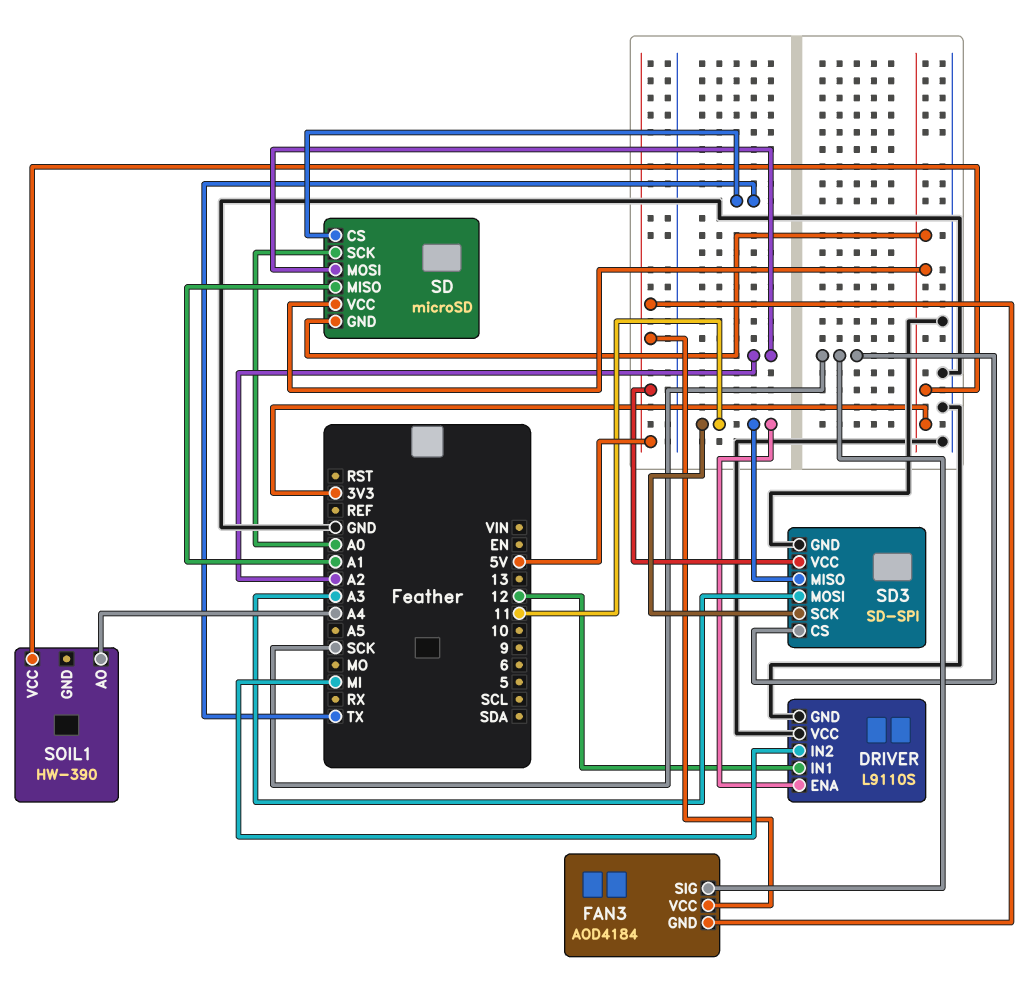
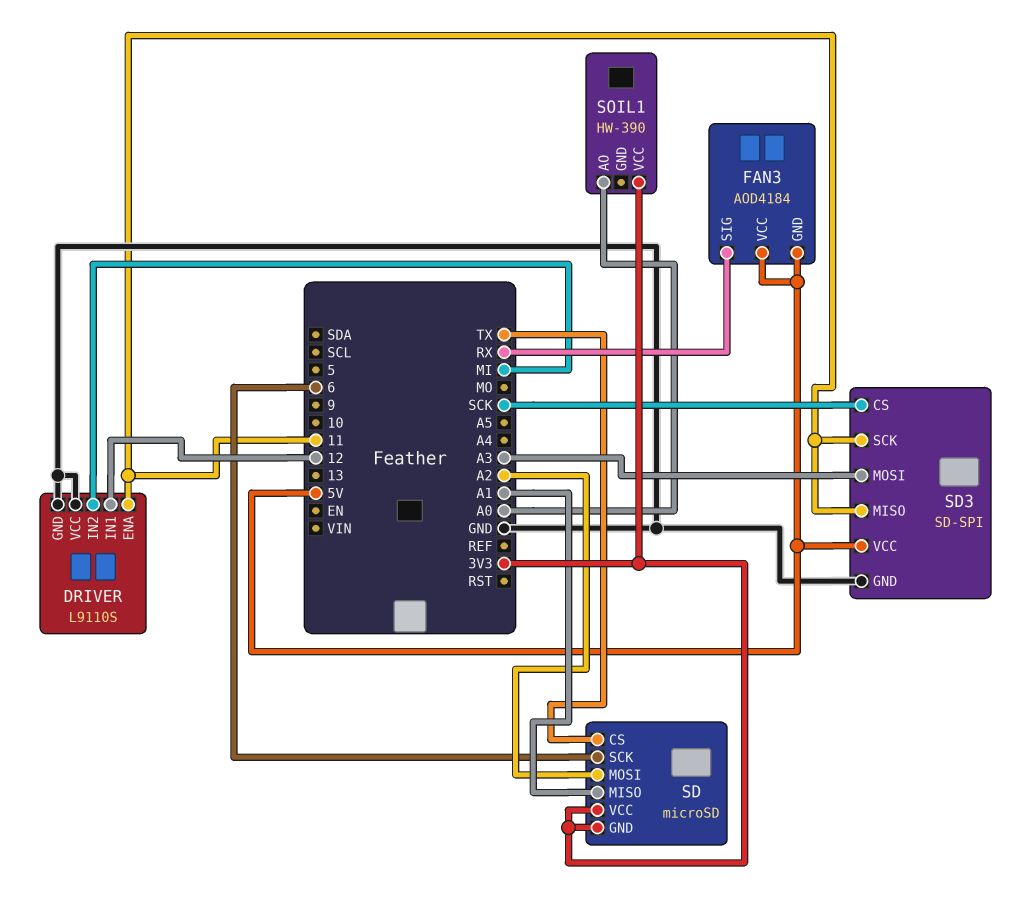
FAN3 pin SIG: SCK -> RX
SD pin SCK: A0 -> 6
SOIL1 pin AO: A4 -> A0

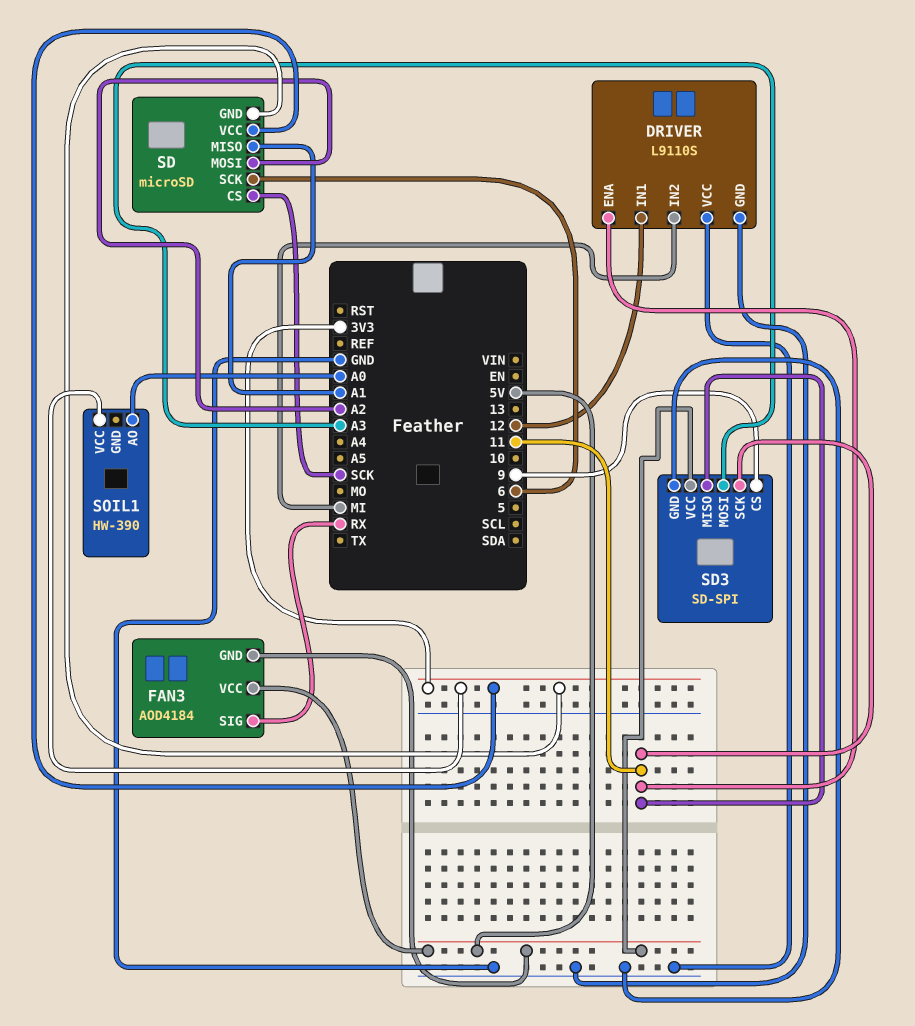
SD pin CS: TX -> SCK
SD3 pin CS: SCK -> 9

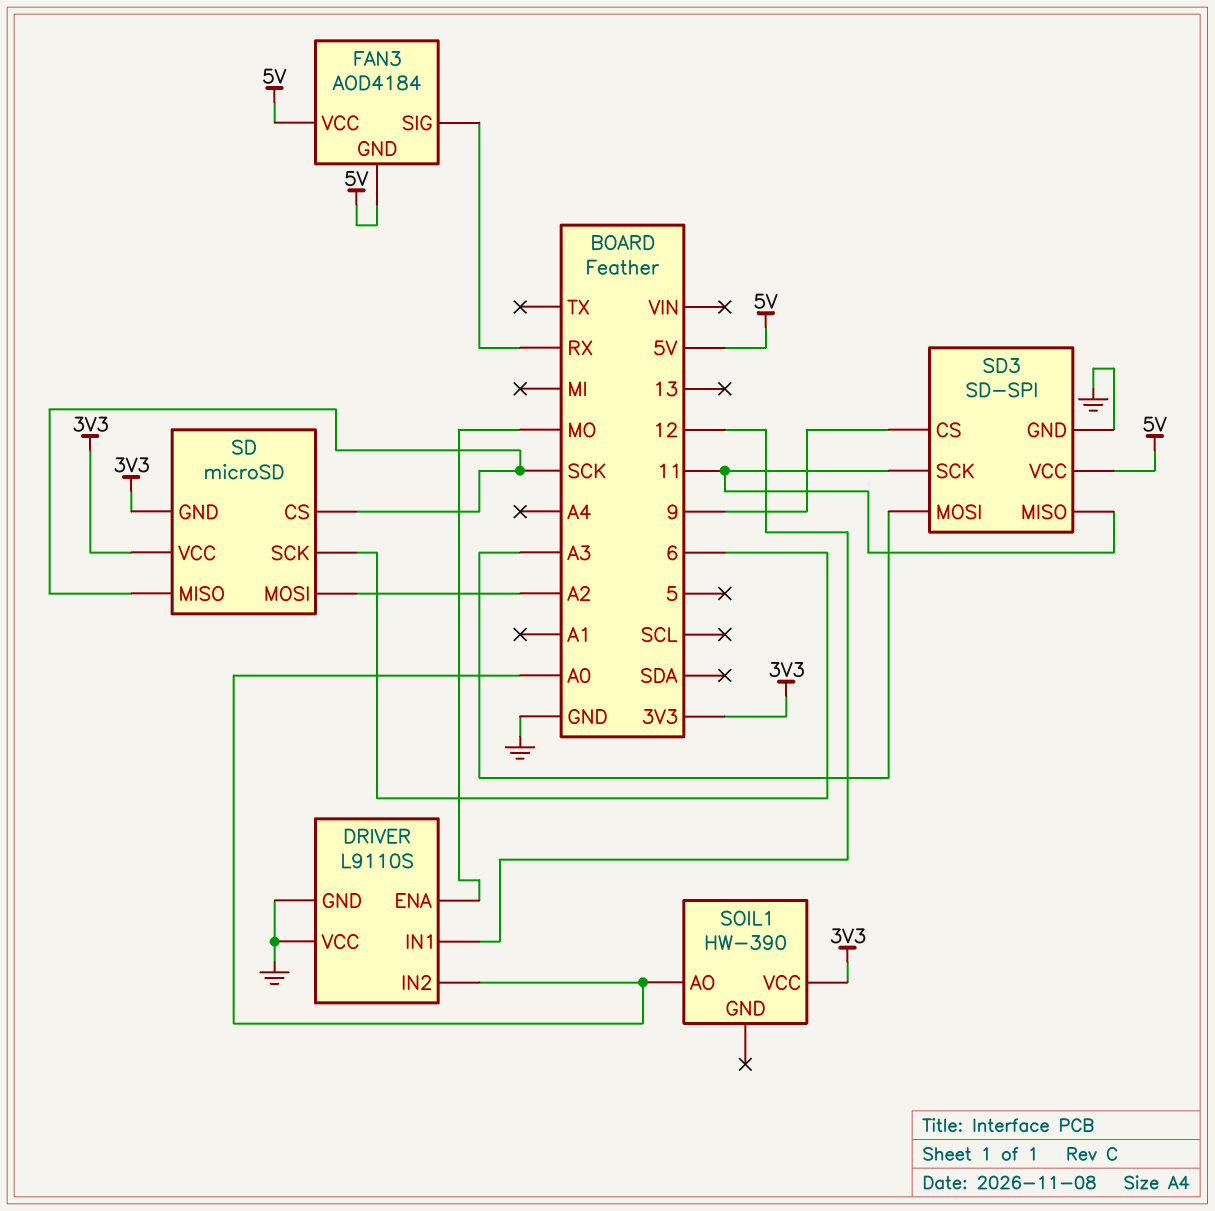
DRIVER pin ENA: 11 -> MO
DRIVER pin IN2: MI -> A0
SD pin MISO: A1 -> SCK

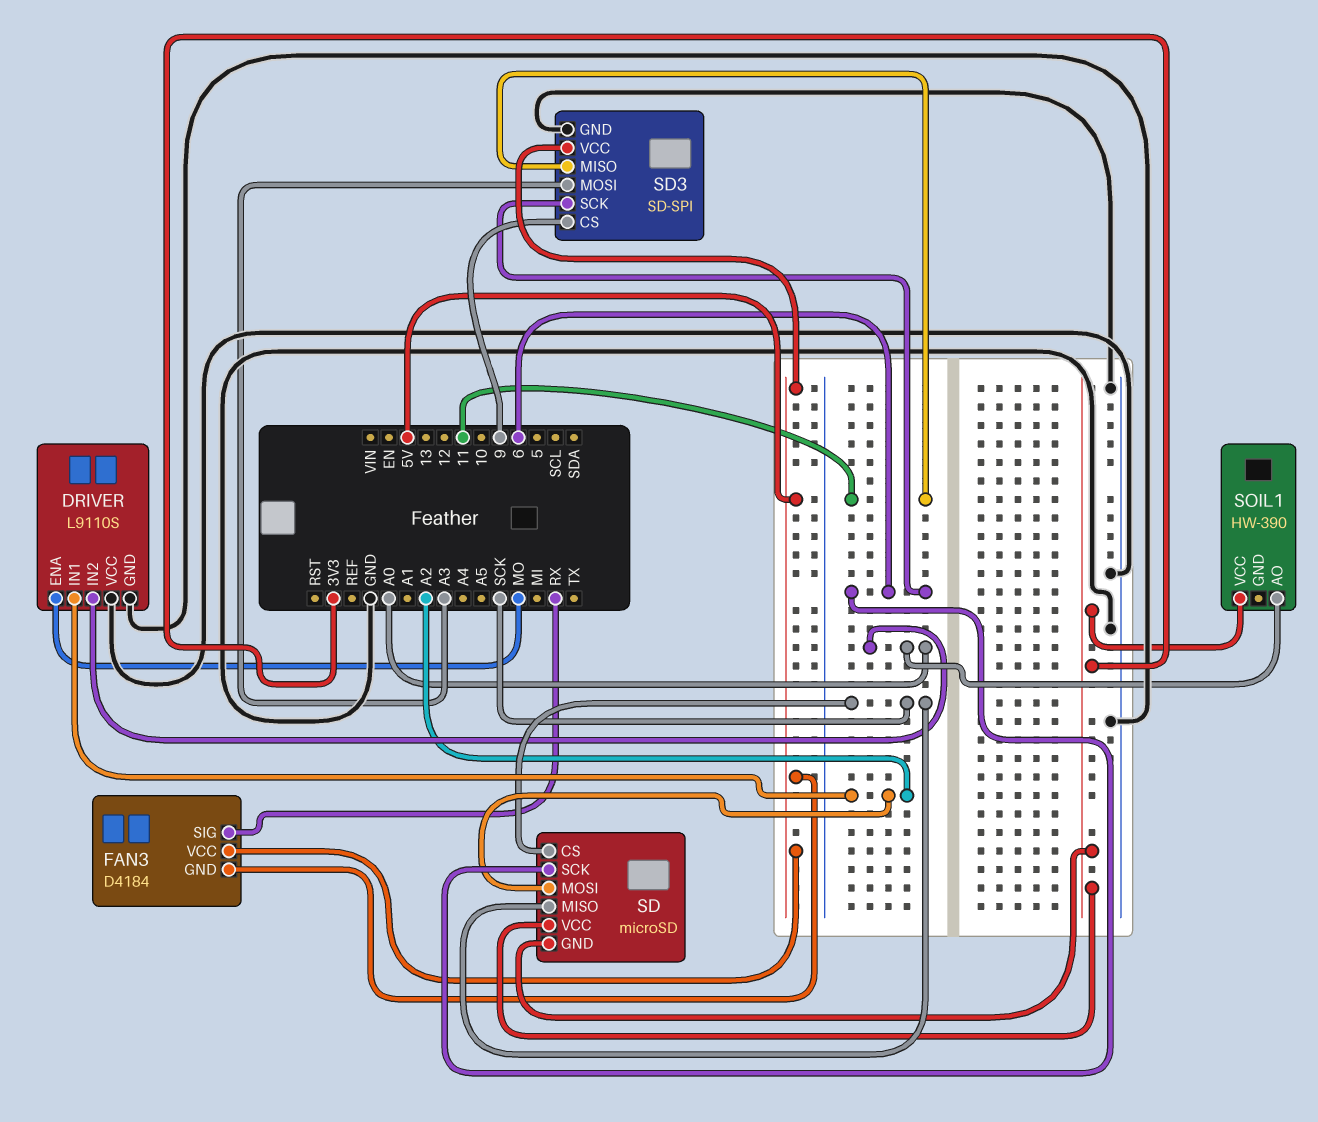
DRIVER pin IN1: 12 -> A2
FAN3: AOD4184 -> D4184
SD3 pin SCK: 11 -> 6

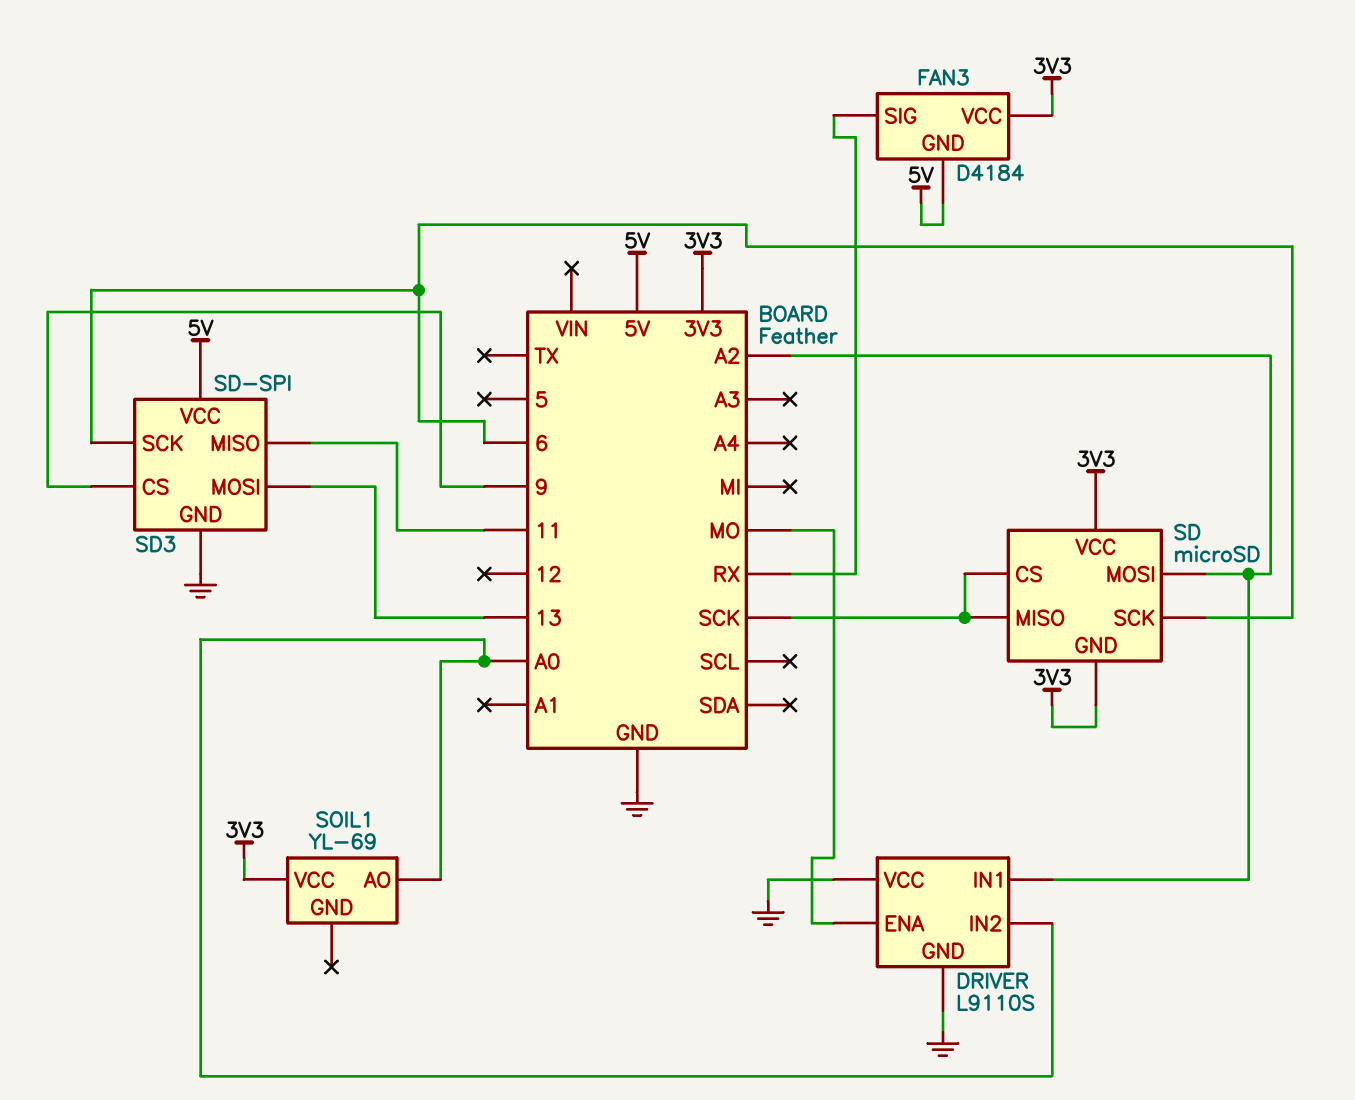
FAN3 pin VCC: 5V -> 3V3
SD3 pin MOSI: A3 -> 13
SOIL1: HW-390 -> YL-69

